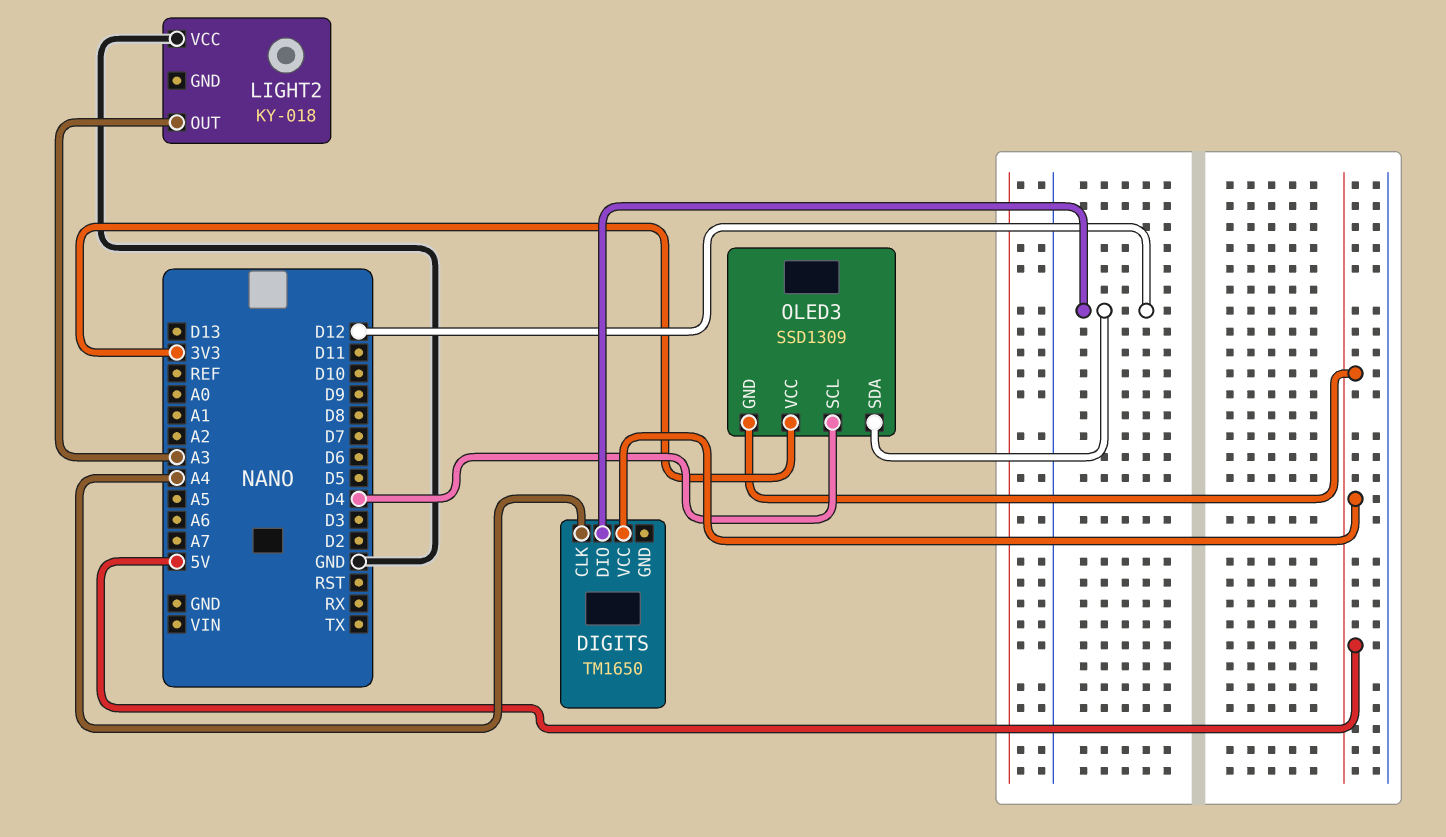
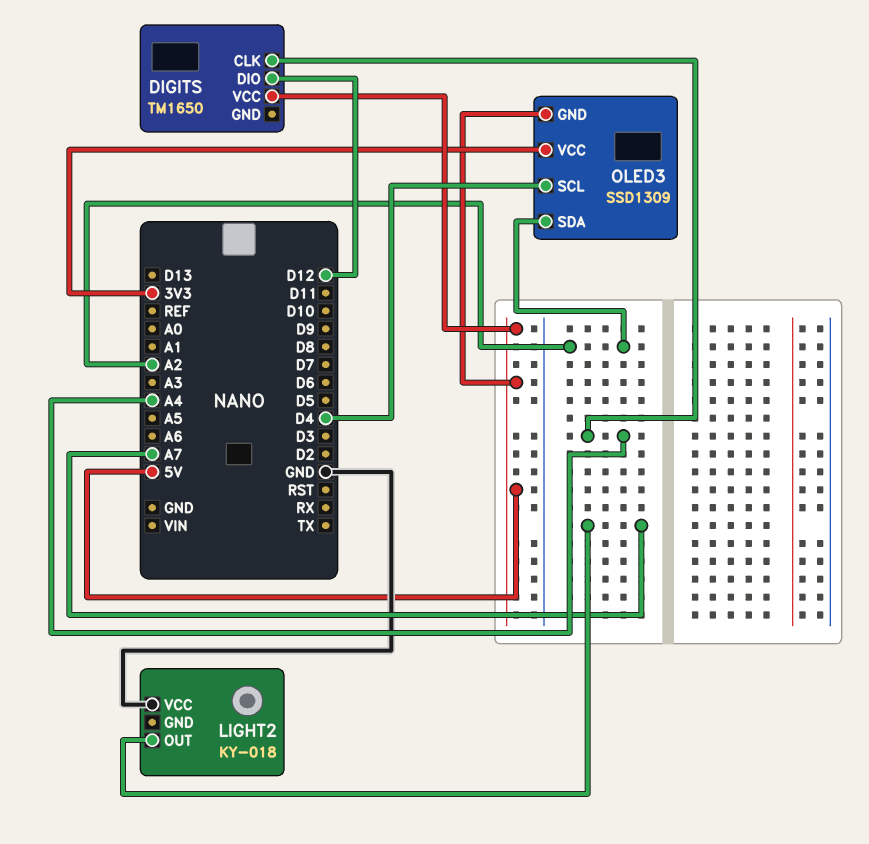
LIGHT2 pin OUT: A3 -> A7
OLED3 pin SDA: D12 -> A2

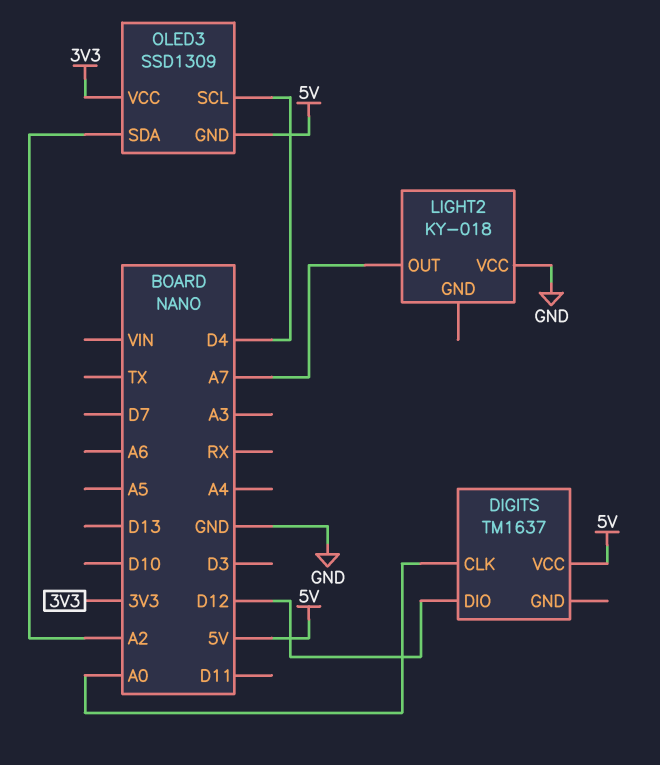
DIGITS: TM1650 -> TM1637
DIGITS pin CLK: A4 -> A0

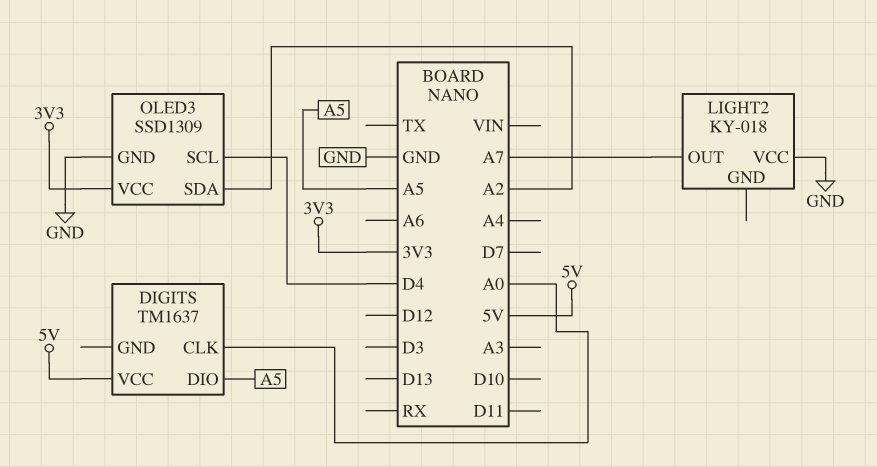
DIGITS pin DIO: D12 -> A5
OLED3 pin GND: 5V -> GND

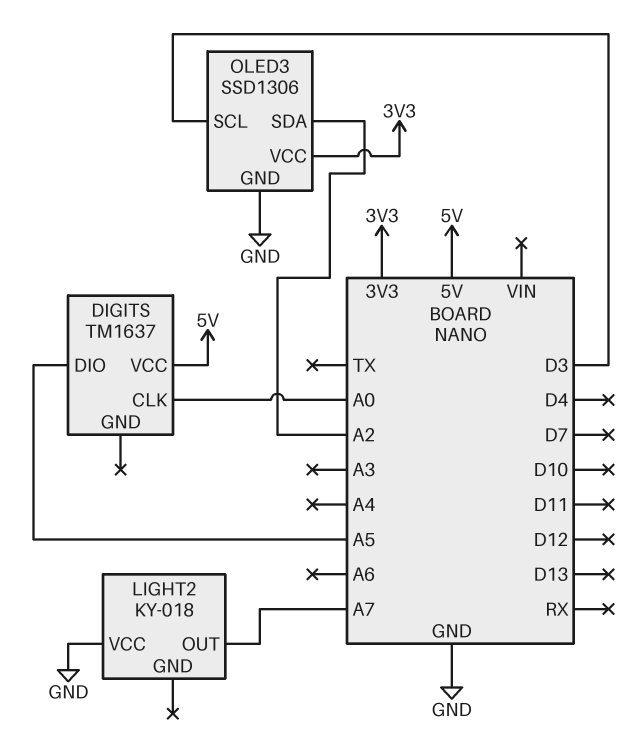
OLED3: SSD1309 -> SSD1306
OLED3 pin SCL: D4 -> D3

